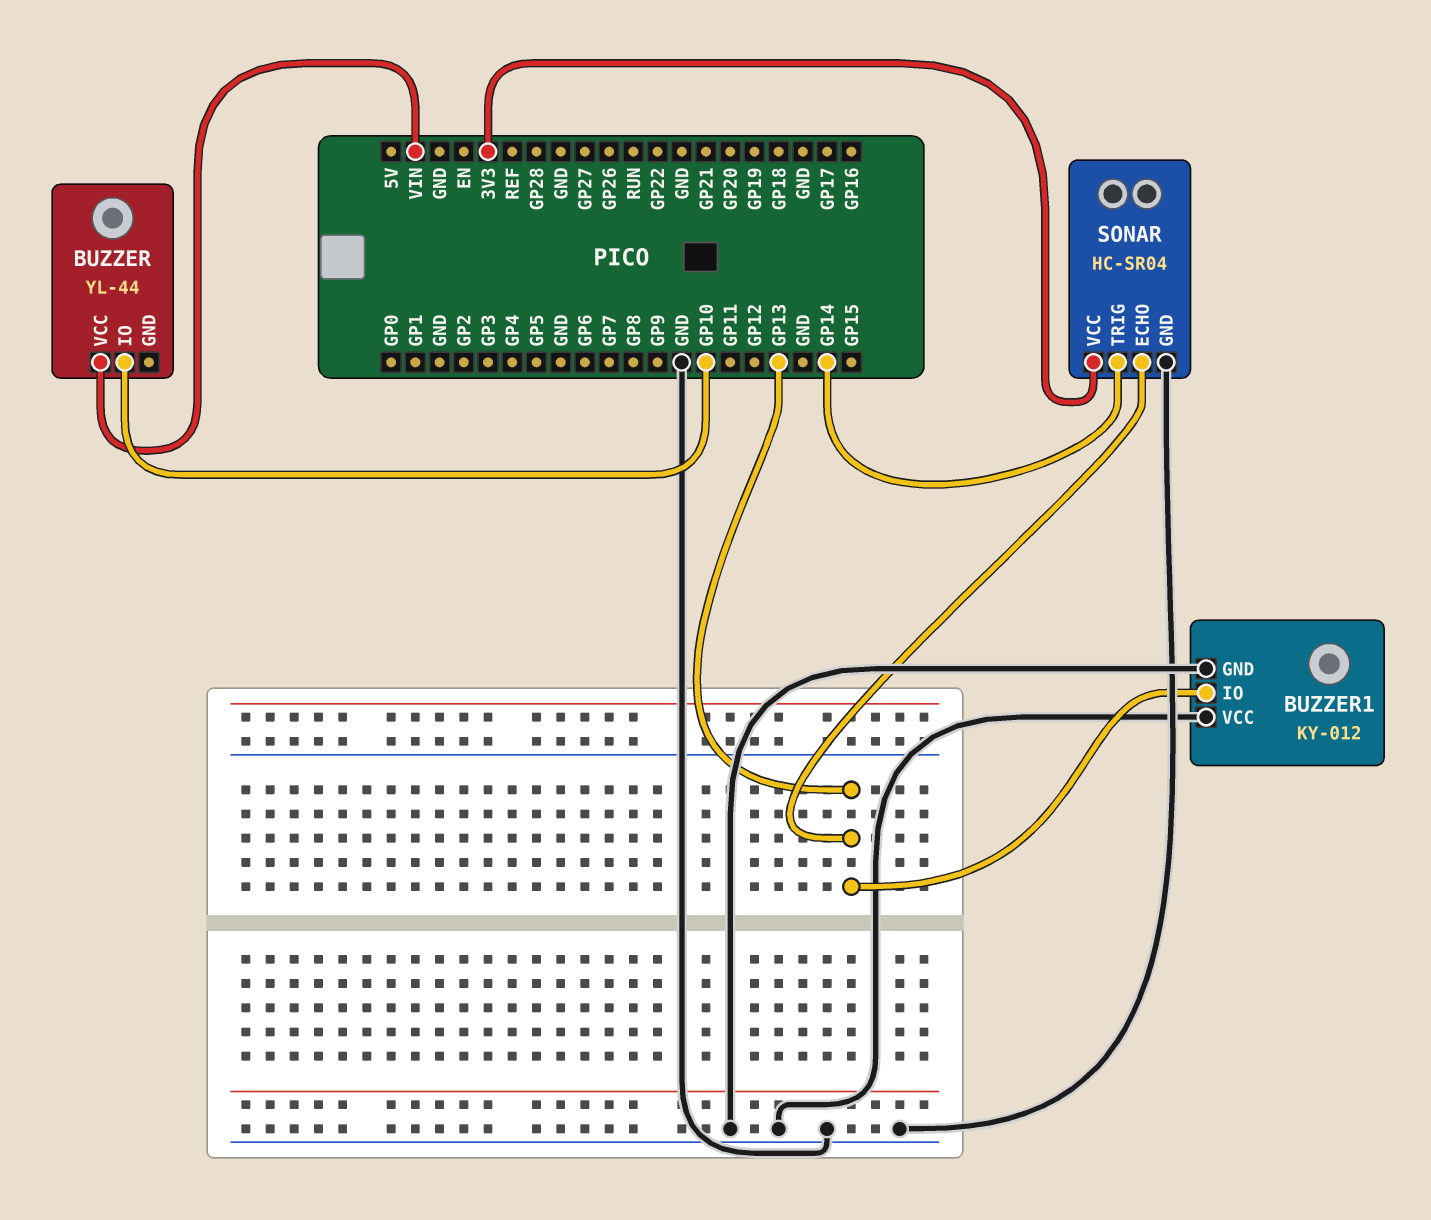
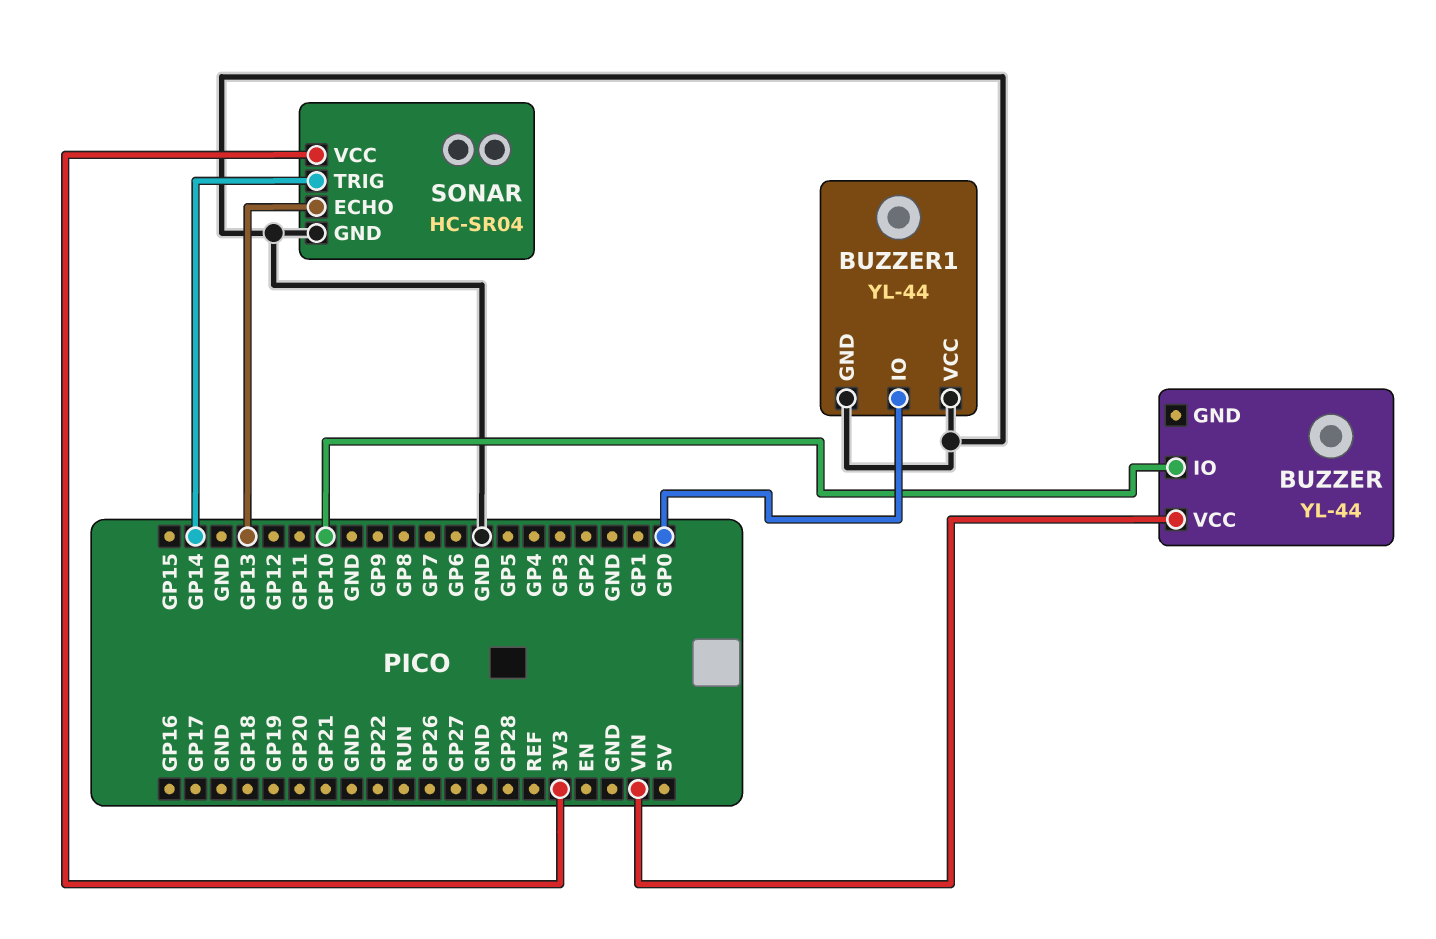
BUZZER1: KY-012 -> YL-44
BUZZER1 pin IO: GP13 -> GP0

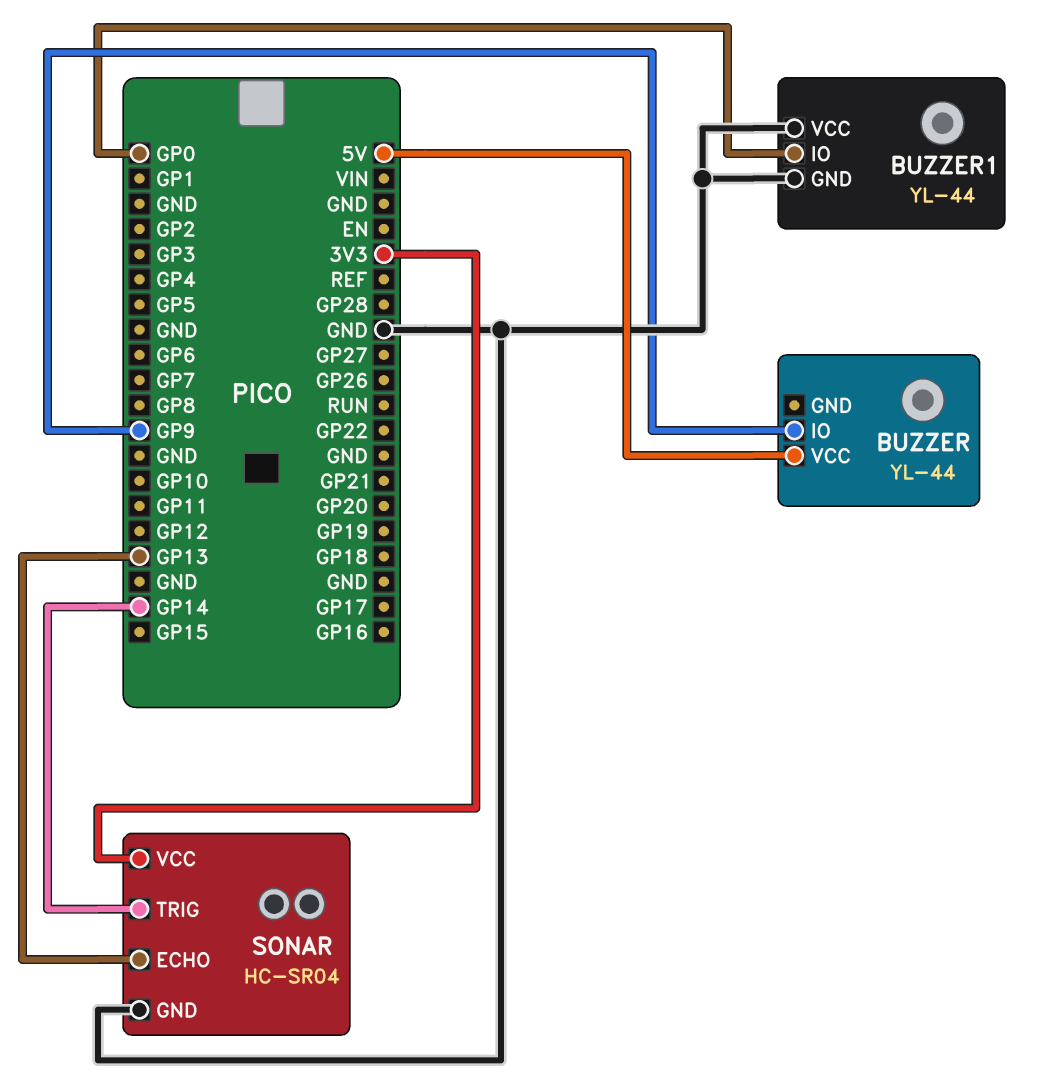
BUZZER pin IO: GP10 -> GP9
BUZZER pin VCC: VIN -> 5V

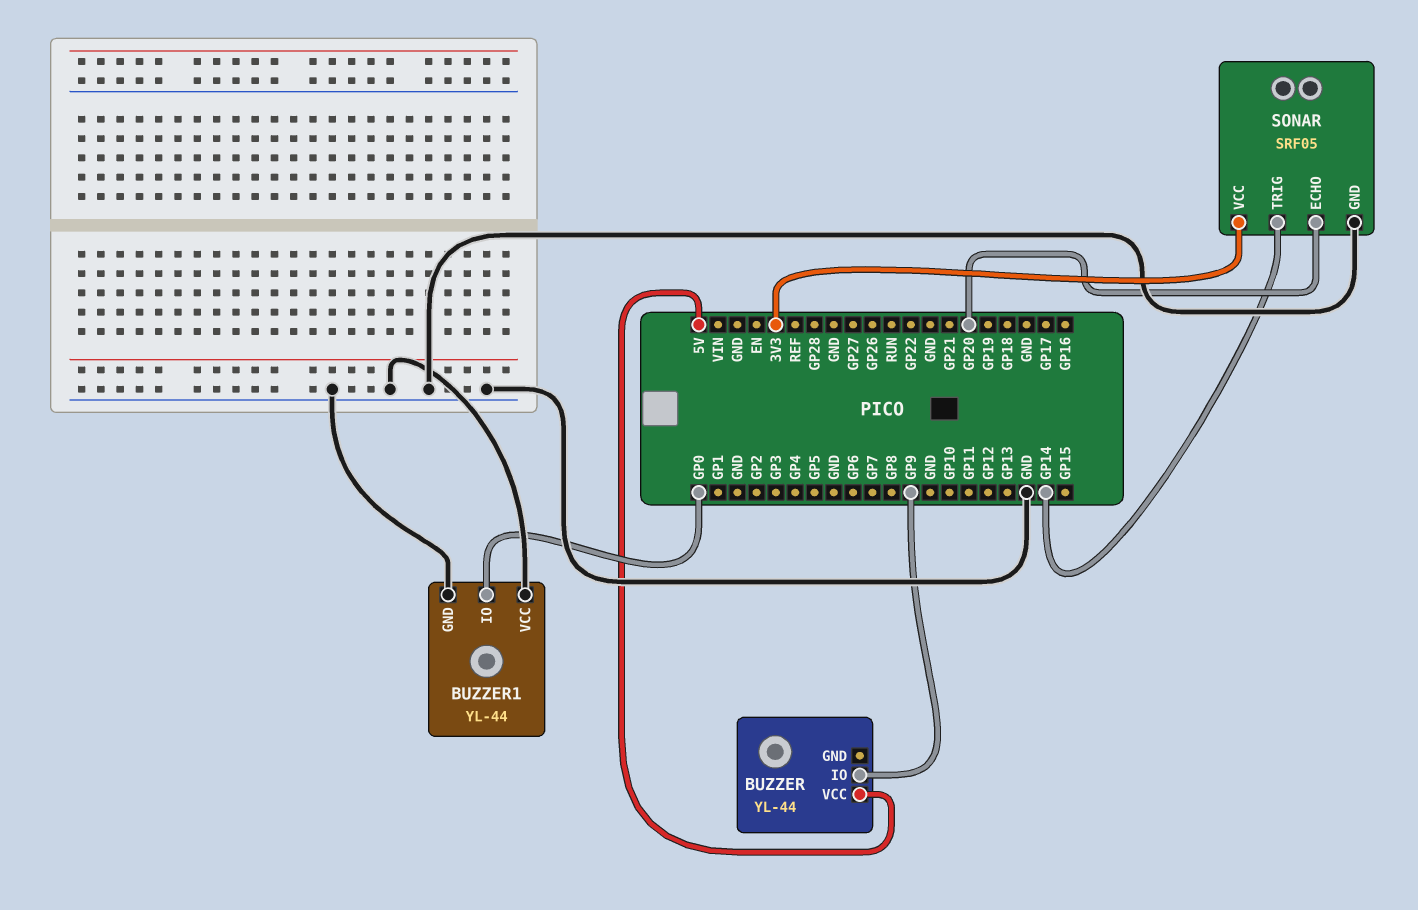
SONAR: HC-SR04 -> SRF05
SONAR pin ECHO: GP13 -> GP20

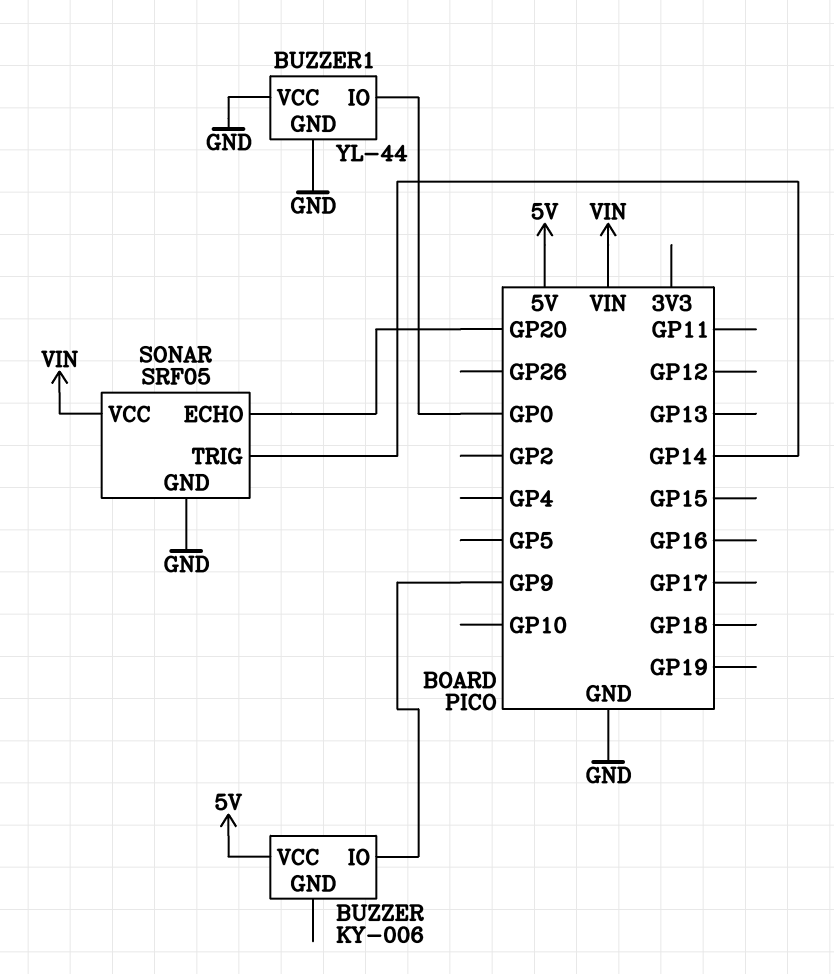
BUZZER: YL-44 -> KY-006
SONAR pin VCC: 3V3 -> VIN

